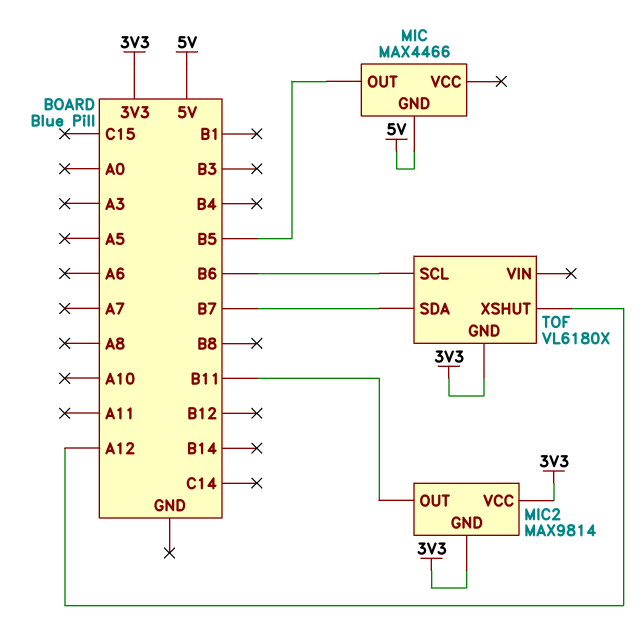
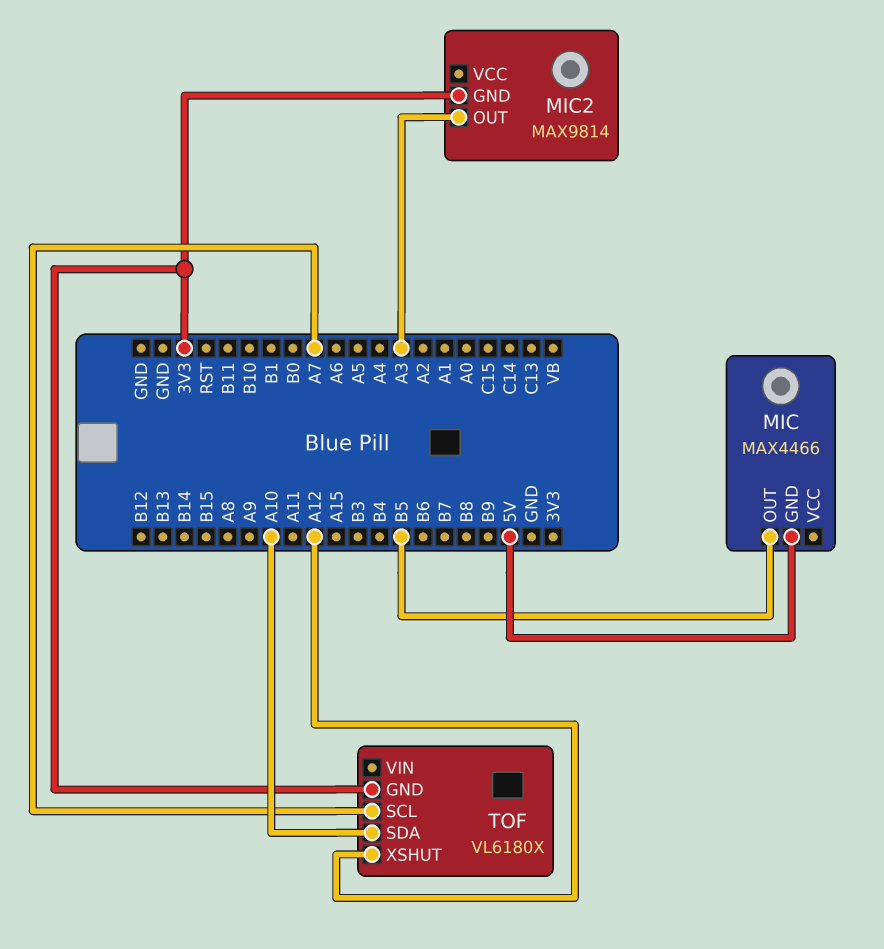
MIC2 pin OUT: B11 -> A3
MIC2 pin VCC: 3V3 -> none
TOF pin SCL: B6 -> A7
TOF pin SDA: B7 -> A10

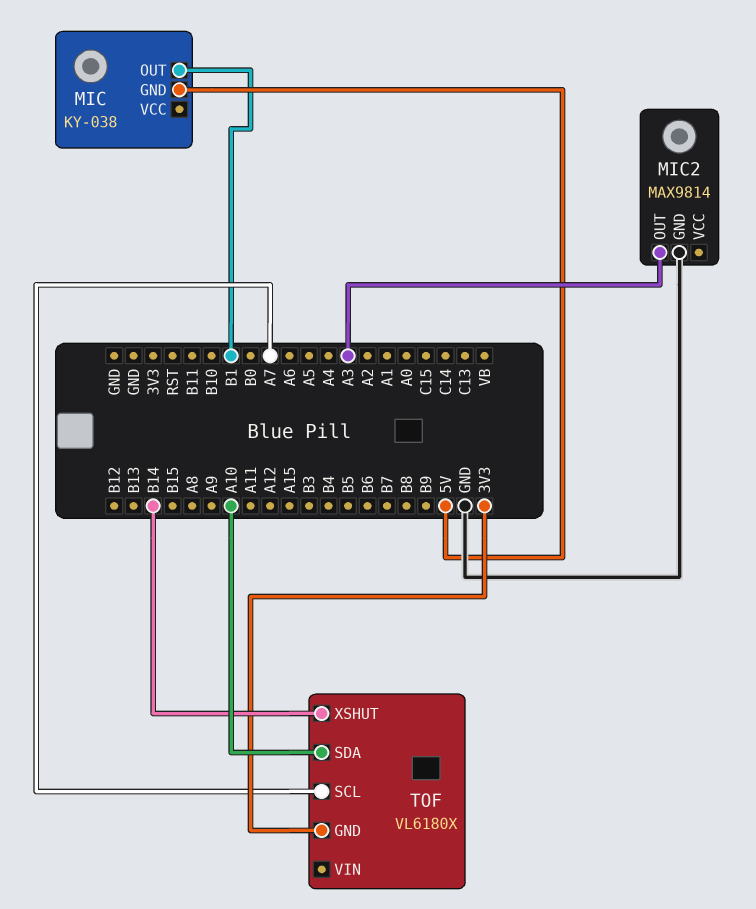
MIC: MAX4466 -> KY-038
MIC pin OUT: B5 -> B1
MIC2 pin GND: 3V3 -> GND
TOF pin XSHUT: A12 -> B14

